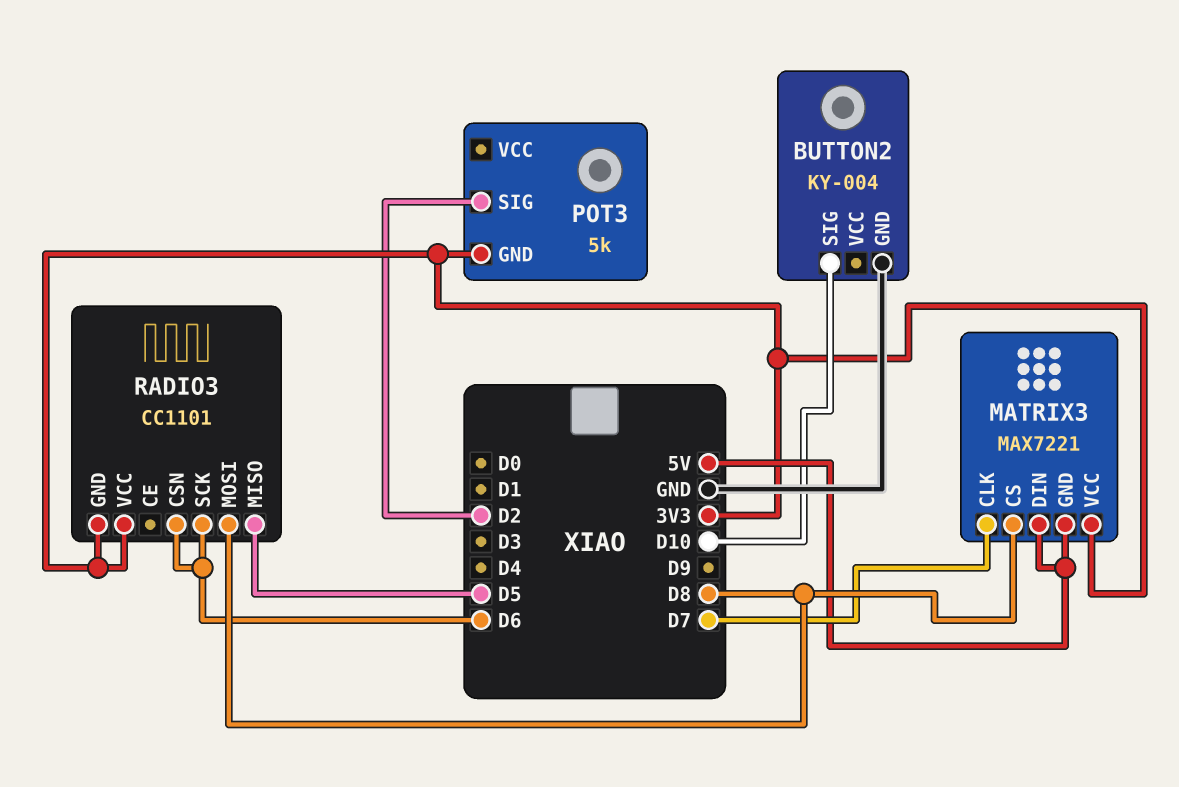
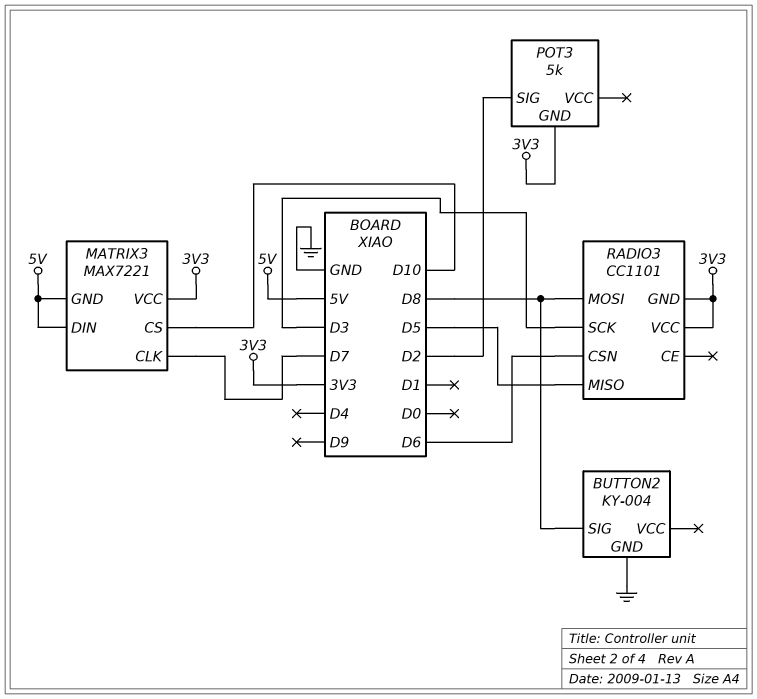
BUTTON2 pin SIG: D10 -> D8
MATRIX3 pin CS: D8 -> D10
RADIO3 pin SCK: D6 -> D3

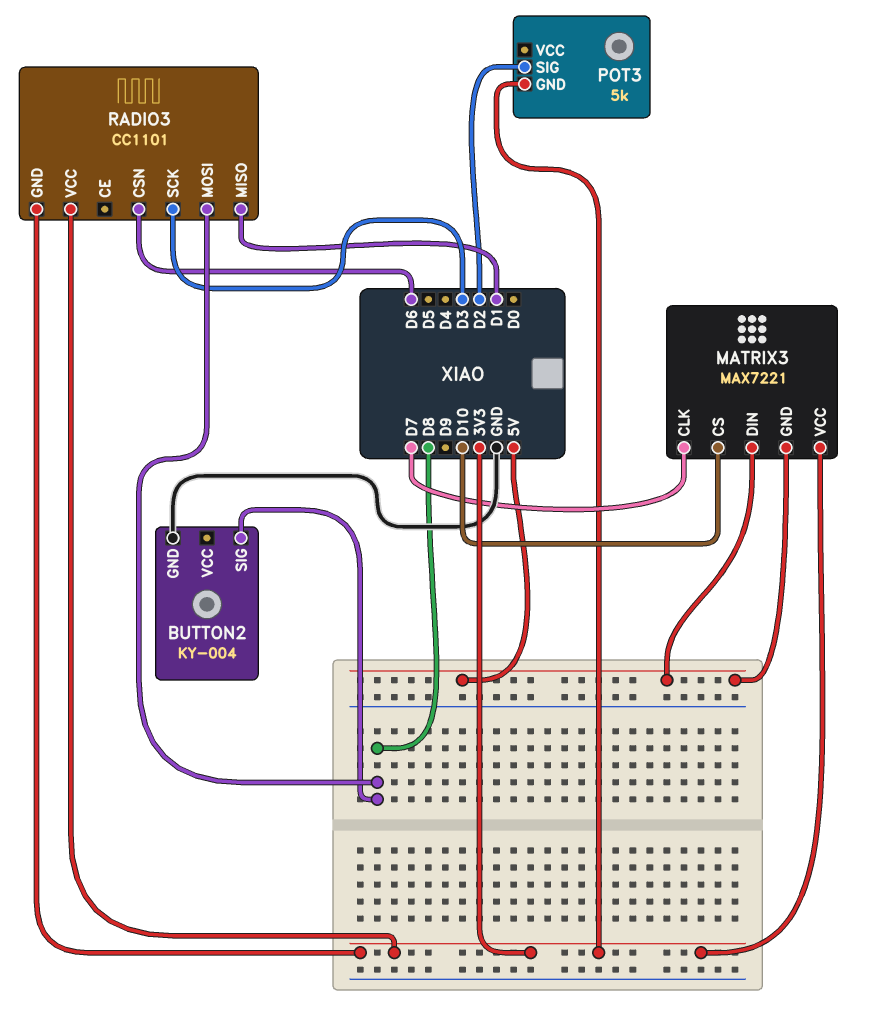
RADIO3 pin MISO: D5 -> D1

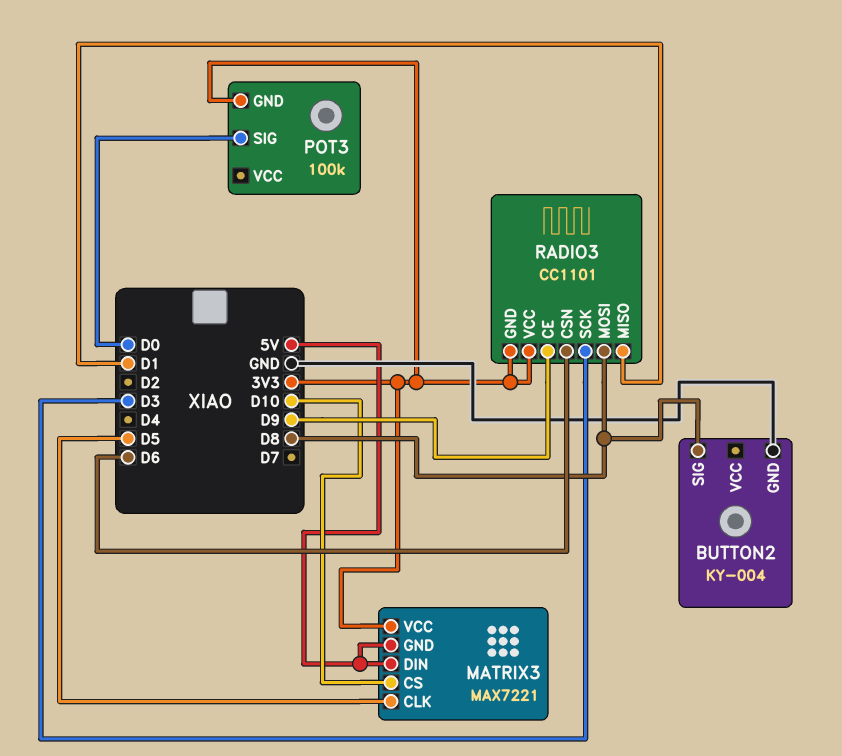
MATRIX3 pin CLK: D7 -> D5
POT3: 5k -> 100k
POT3 pin SIG: D2 -> D0
RADIO3 pin CE: none -> D9

